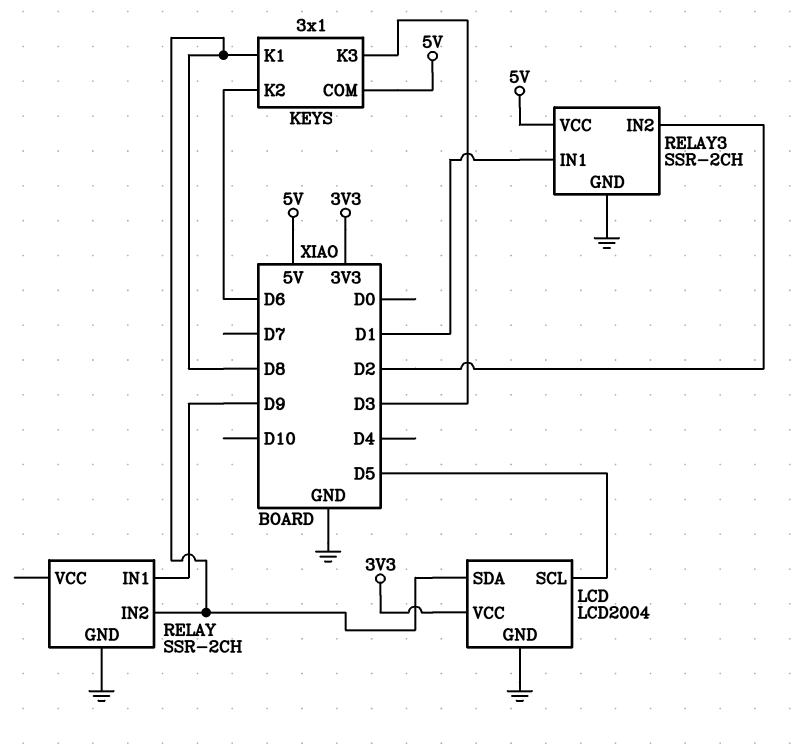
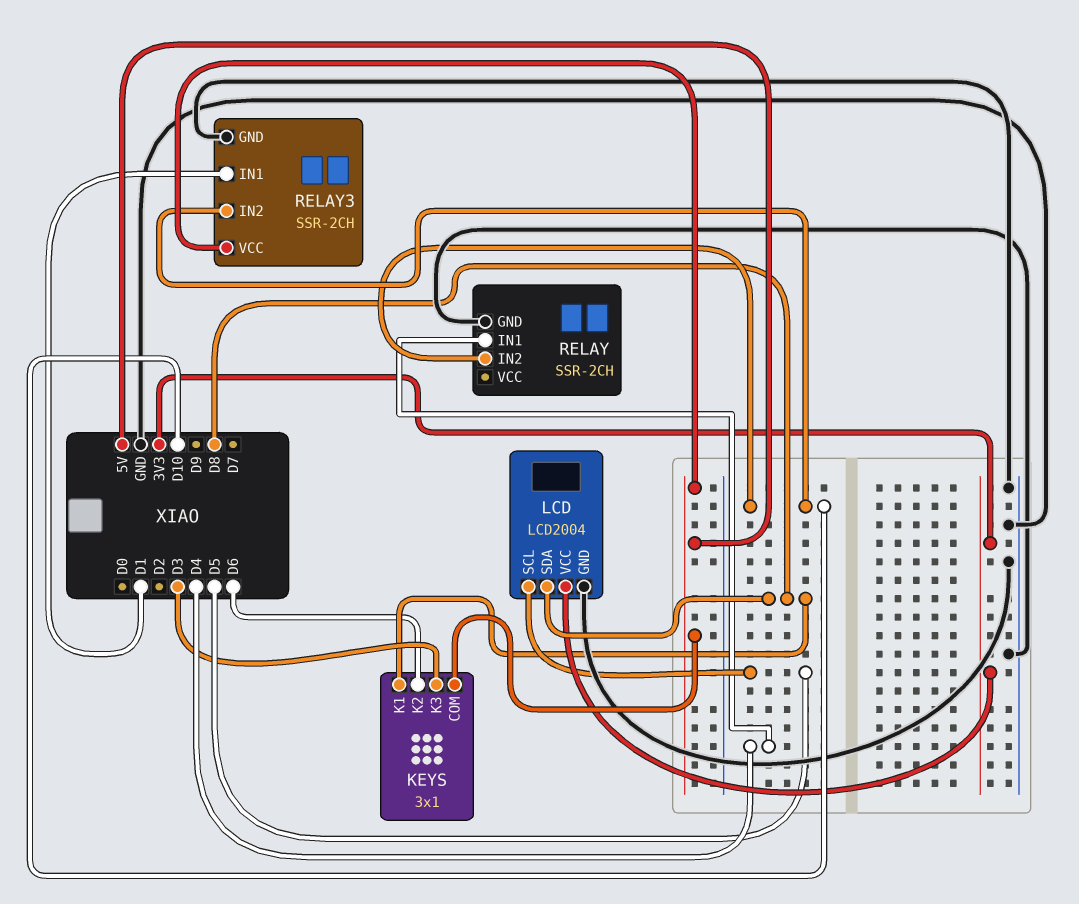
RELAY pin IN1: D9 -> D4
RELAY pin IN2: D8 -> D10
RELAY3 pin IN2: D2 -> D10

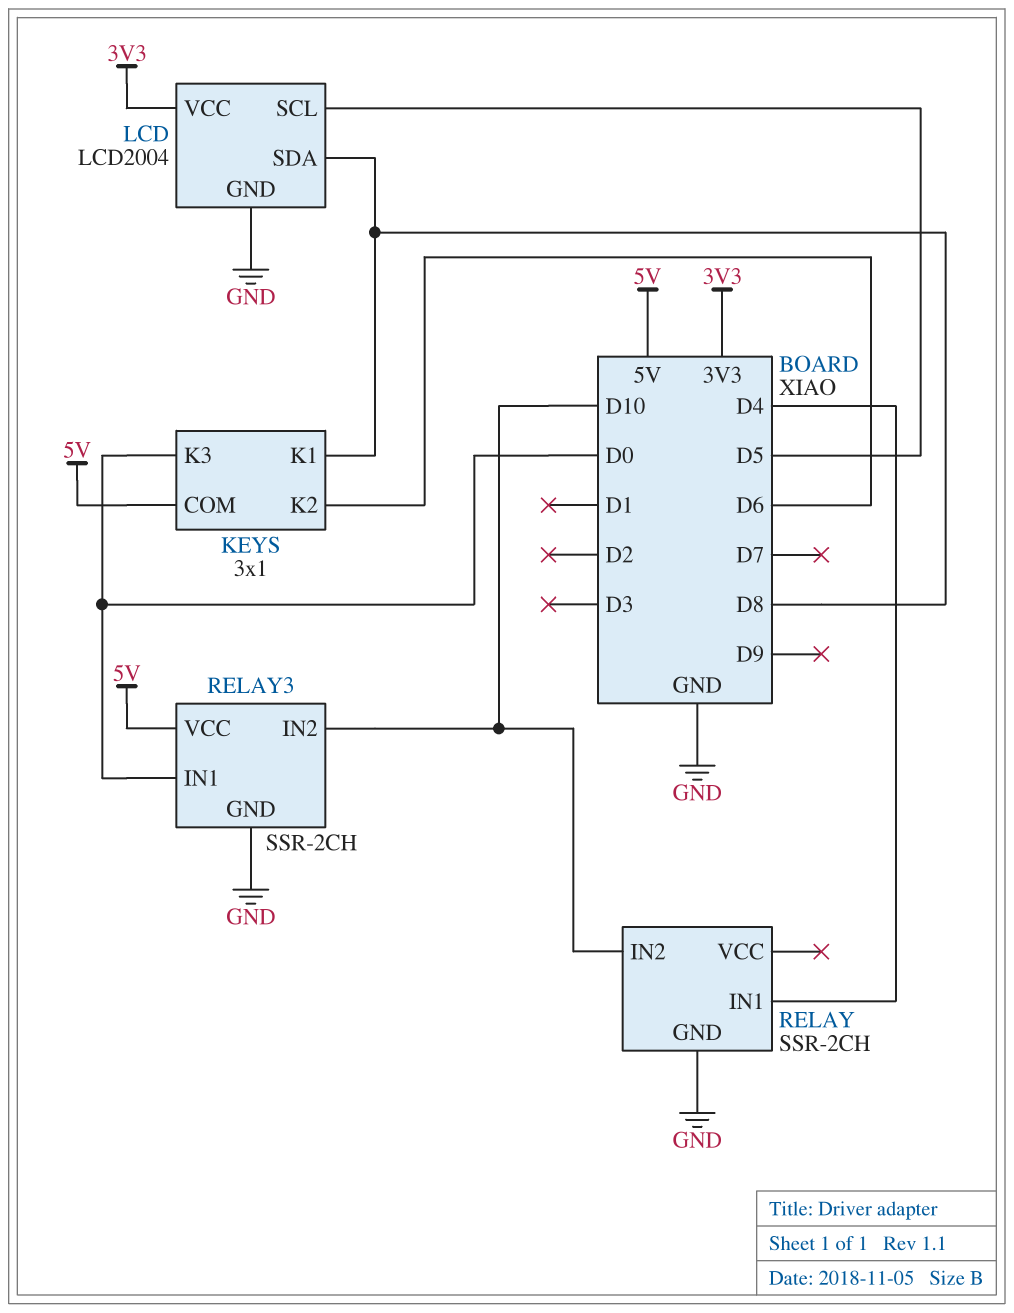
KEYS pin K3: D3 -> D0
RELAY3 pin IN1: D1 -> D0

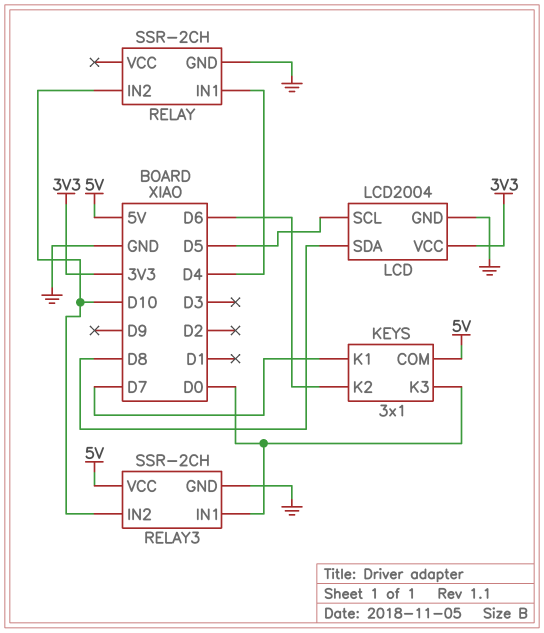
KEYS pin K1: D8 -> D7

